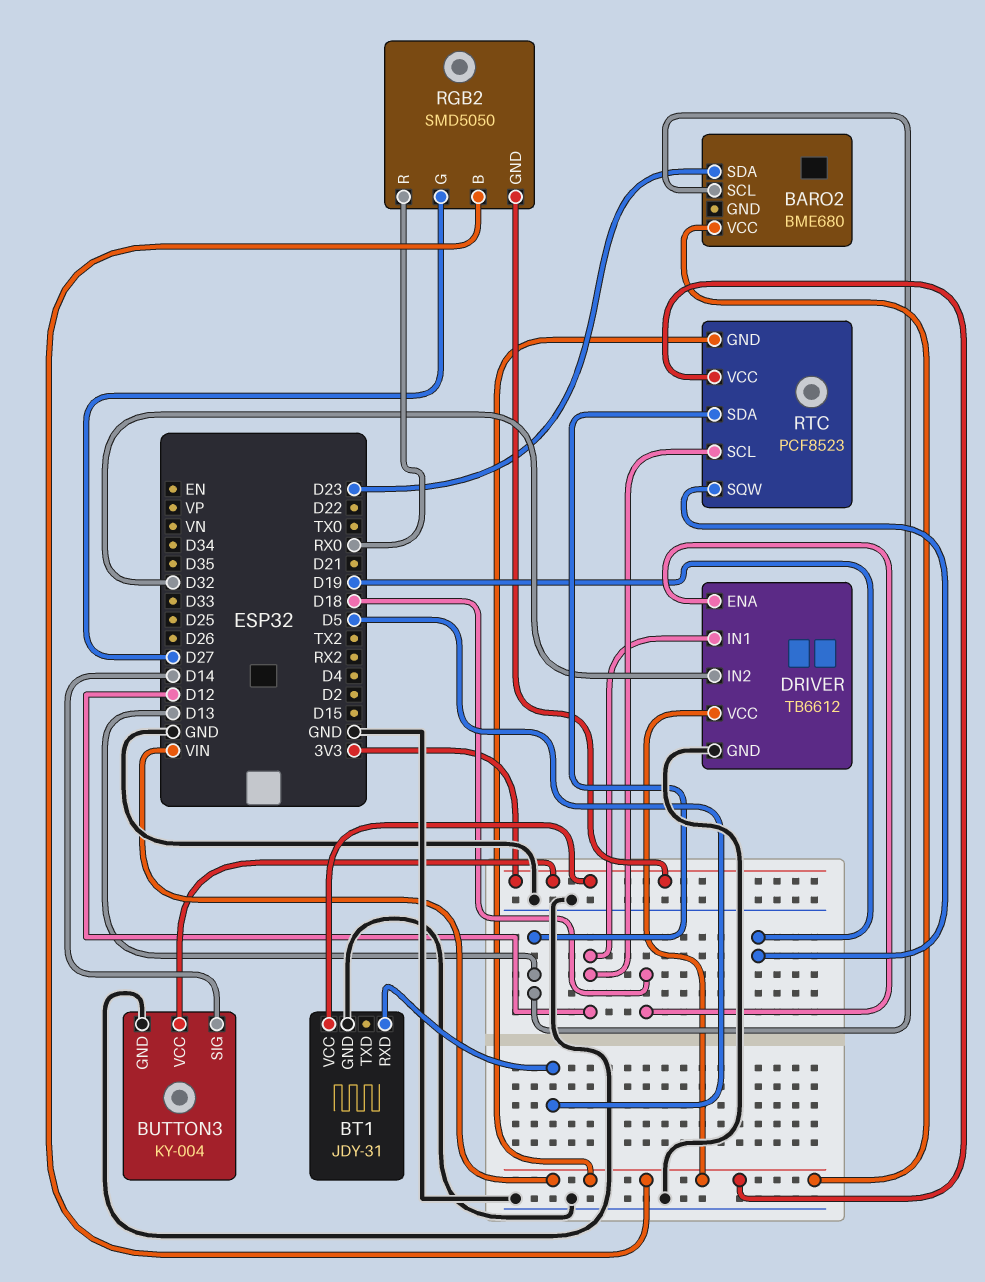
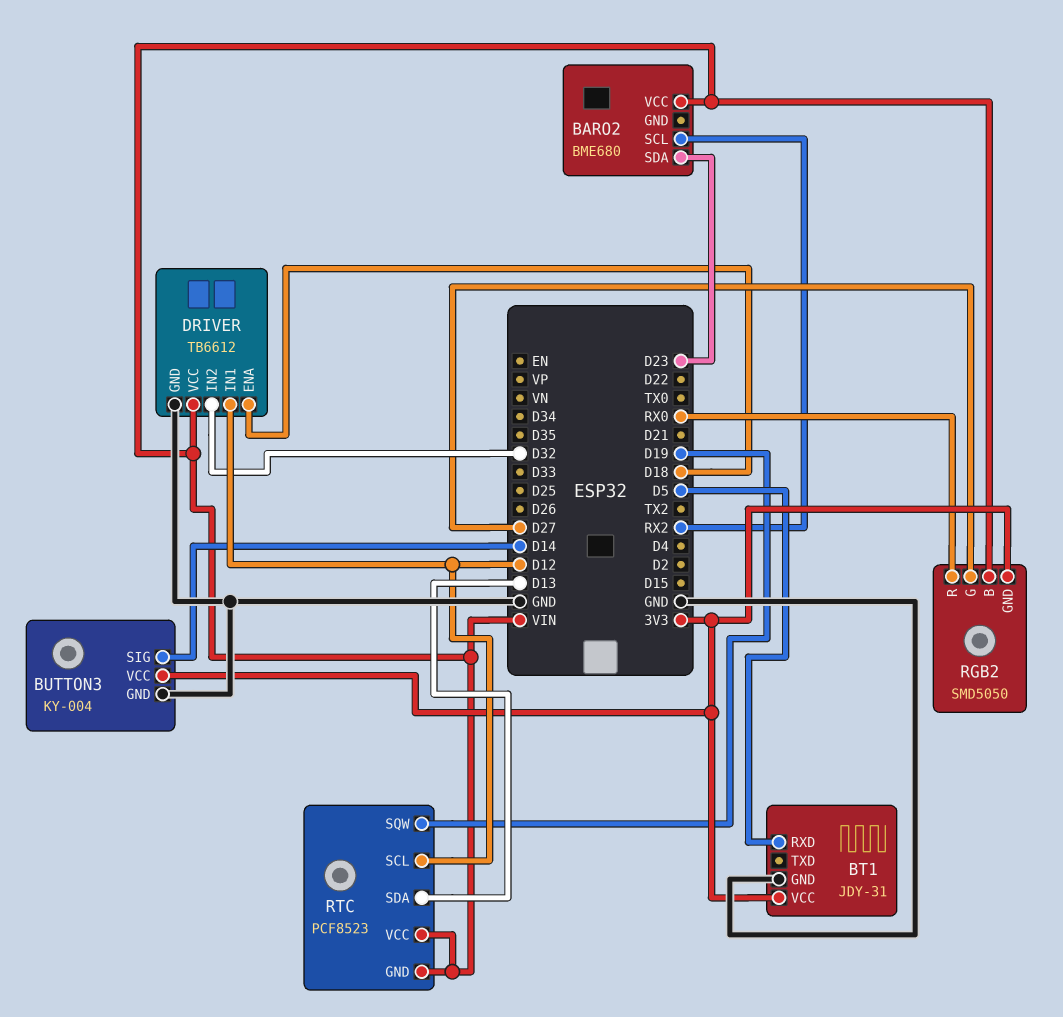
BARO2 pin SCL: D13 -> RX2

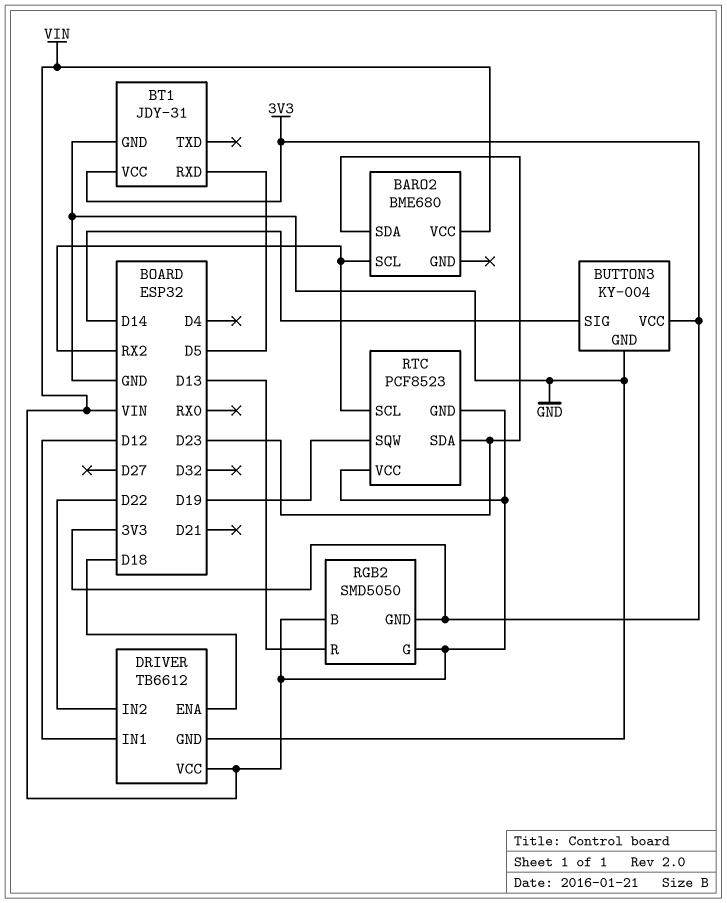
DRIVER pin IN2: D32 -> D22
RGB2 pin G: D27 -> VIN
RGB2 pin R: RX0 -> D13
RTC pin SCL: D12 -> RX2
RTC pin SDA: D13 -> D23

